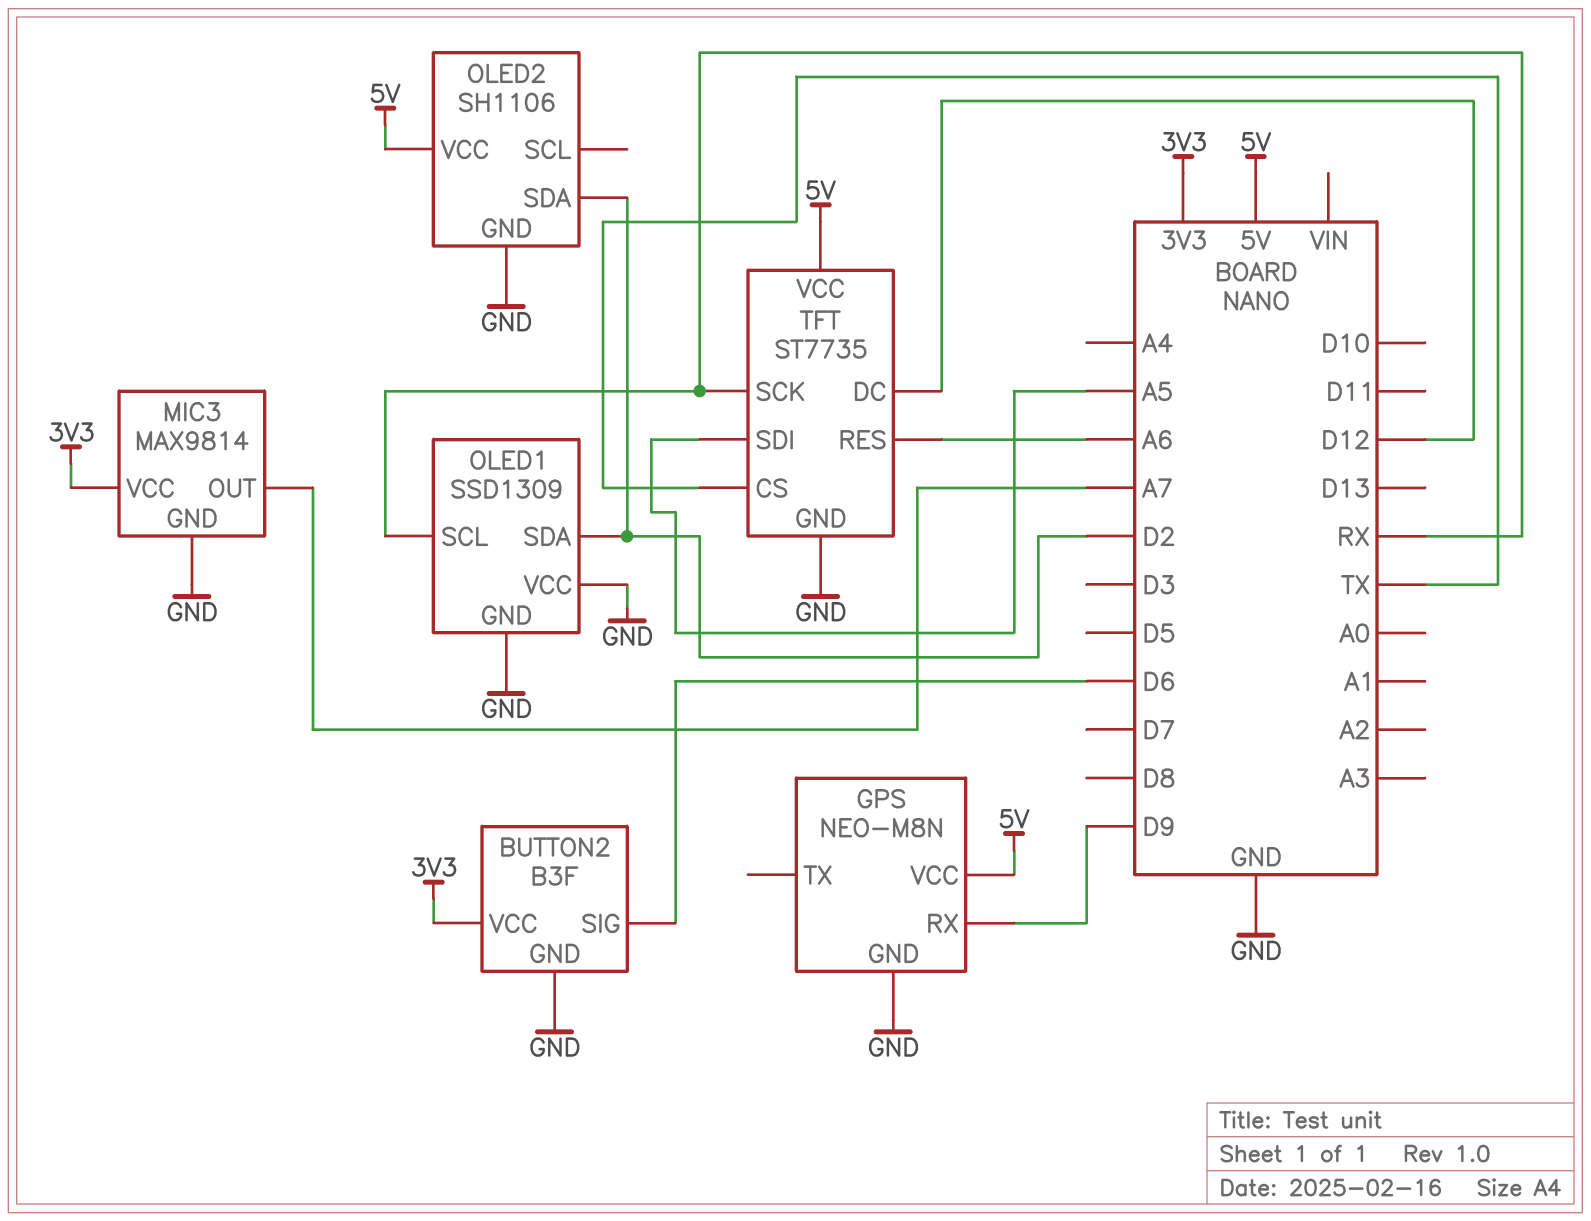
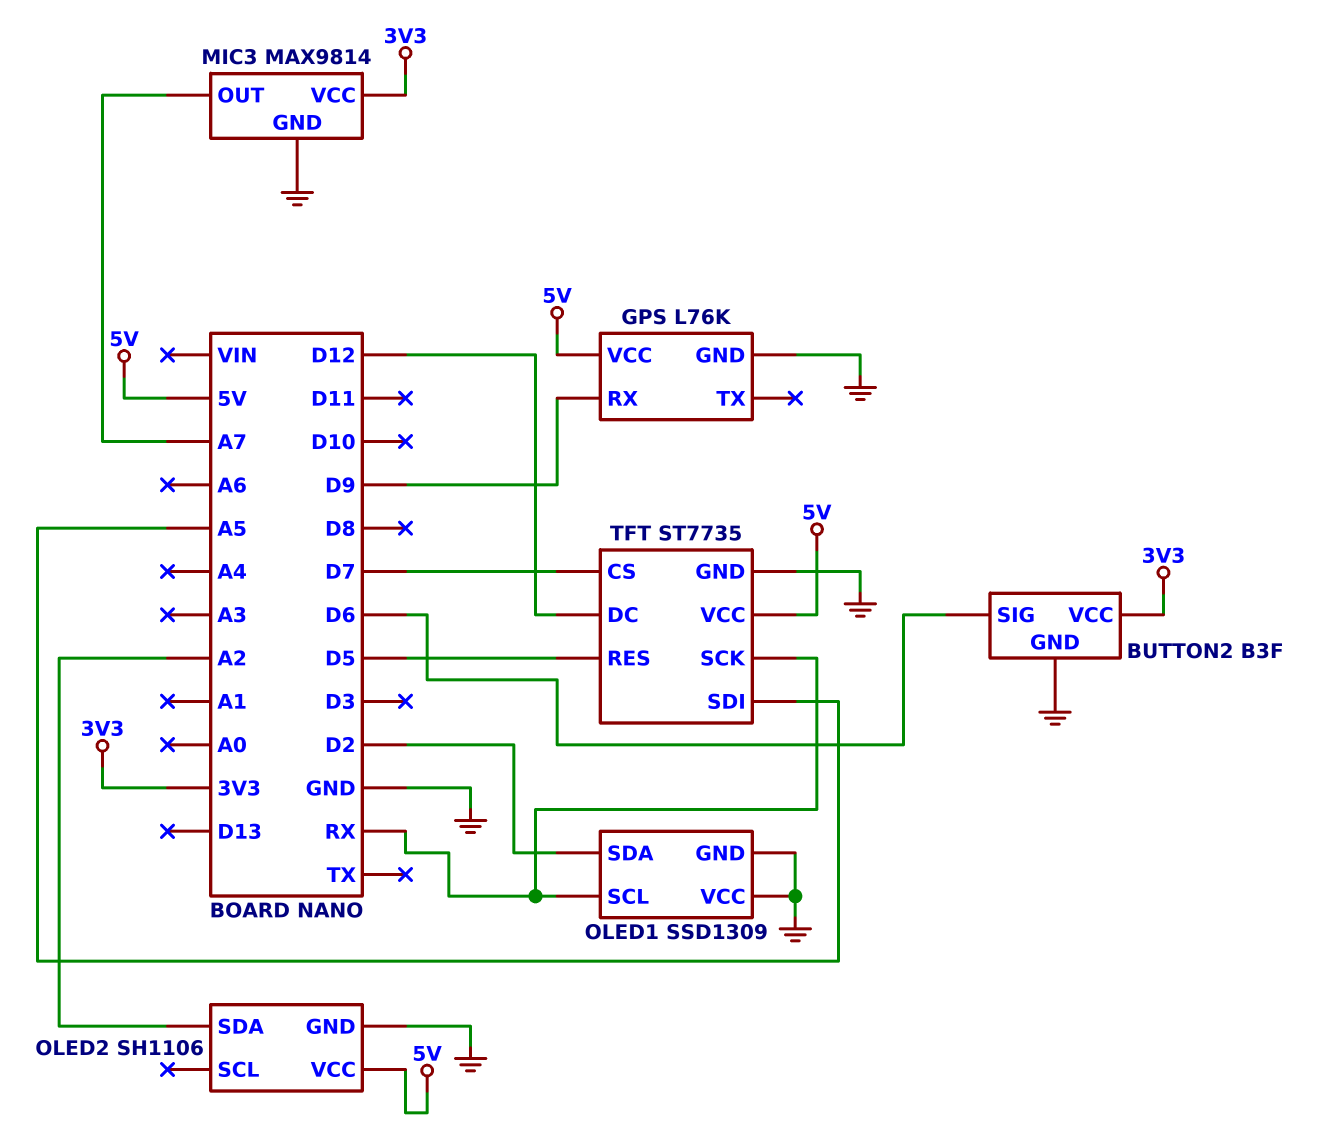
GPS: NEO-M8N -> L76K
OLED2 pin SDA: D2 -> A2
TFT pin CS: TX -> D7
TFT pin RES: A6 -> D5

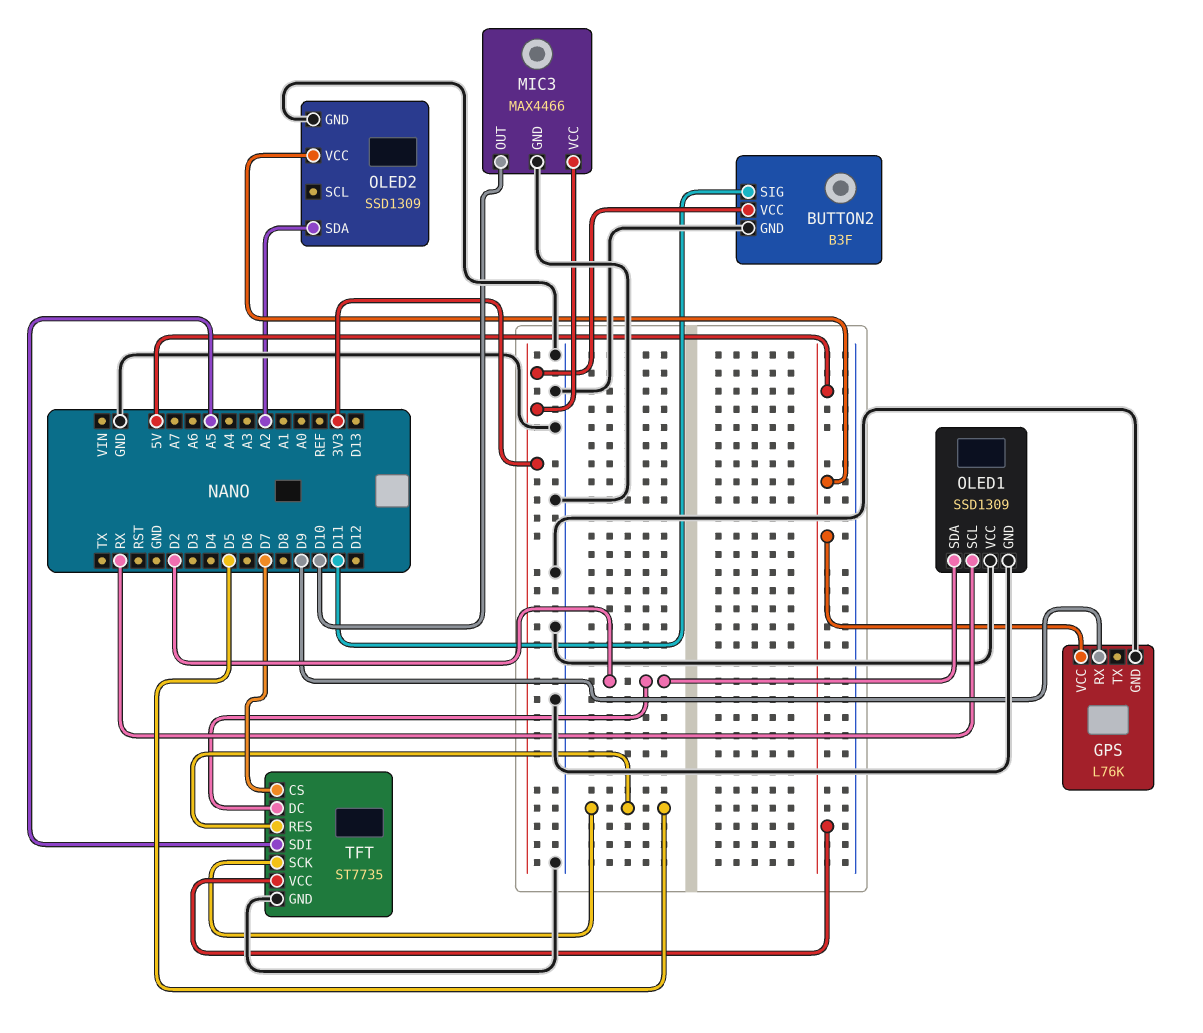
BUTTON2 pin SIG: D6 -> D11
MIC3: MAX9814 -> MAX4466
MIC3 pin OUT: A7 -> D10
OLED2: SH1106 -> SSD1309
TFT pin DC: D12 -> D2
TFT pin SCK: RX -> D5

